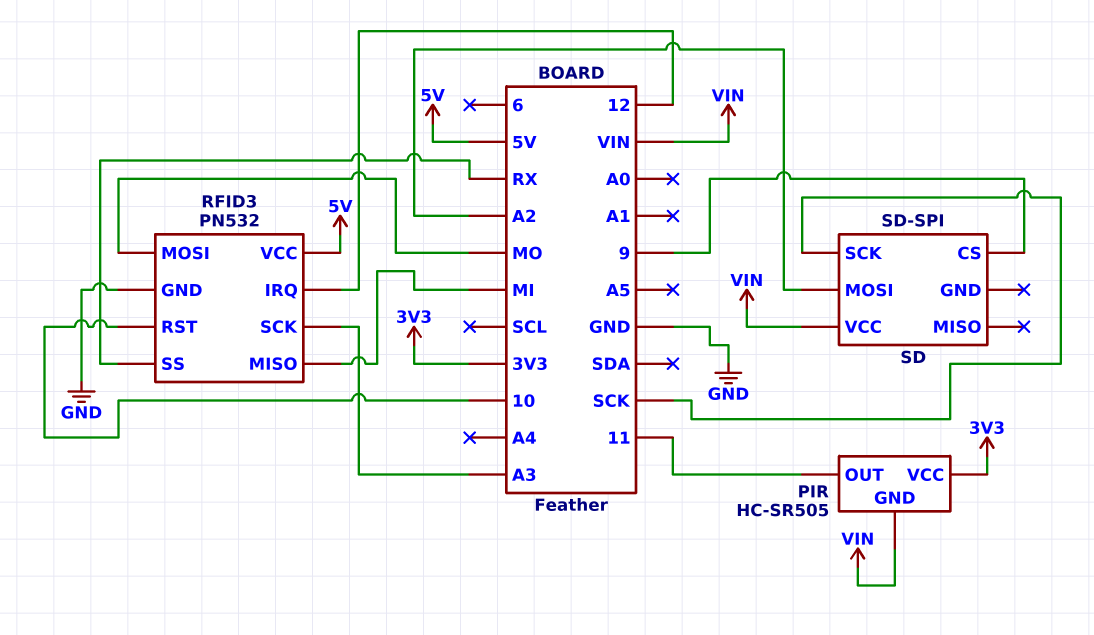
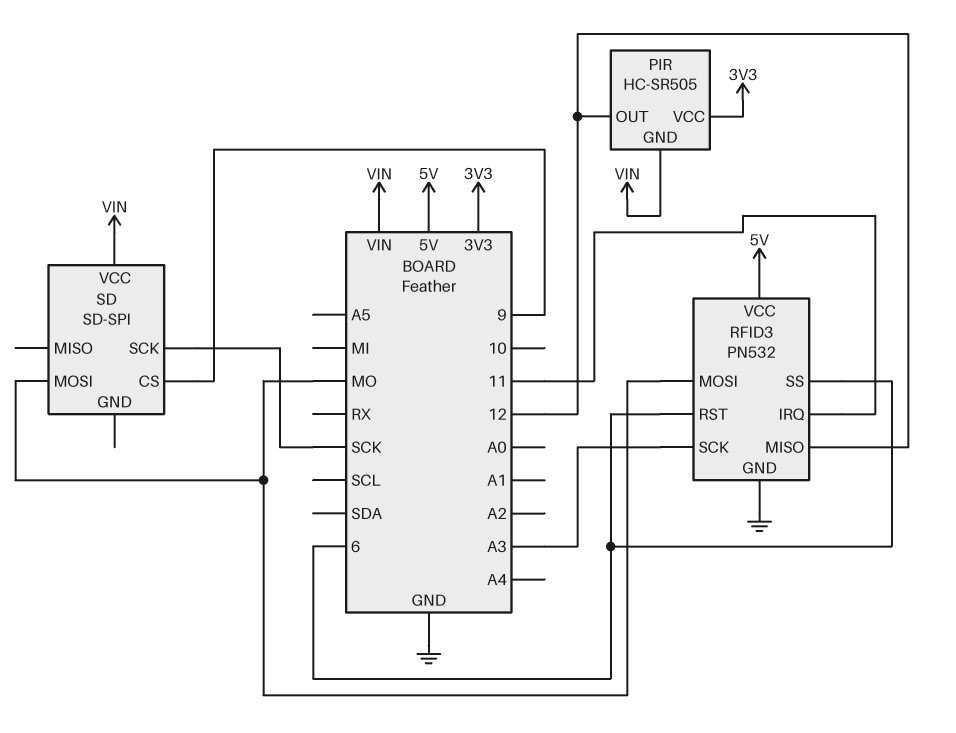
PIR pin OUT: 11 -> 12
RFID3 pin IRQ: 12 -> 11
RFID3 pin MISO: MI -> 12
RFID3 pin RST: 10 -> 6
RFID3 pin SS: RX -> 6
SD pin MOSI: A2 -> MO

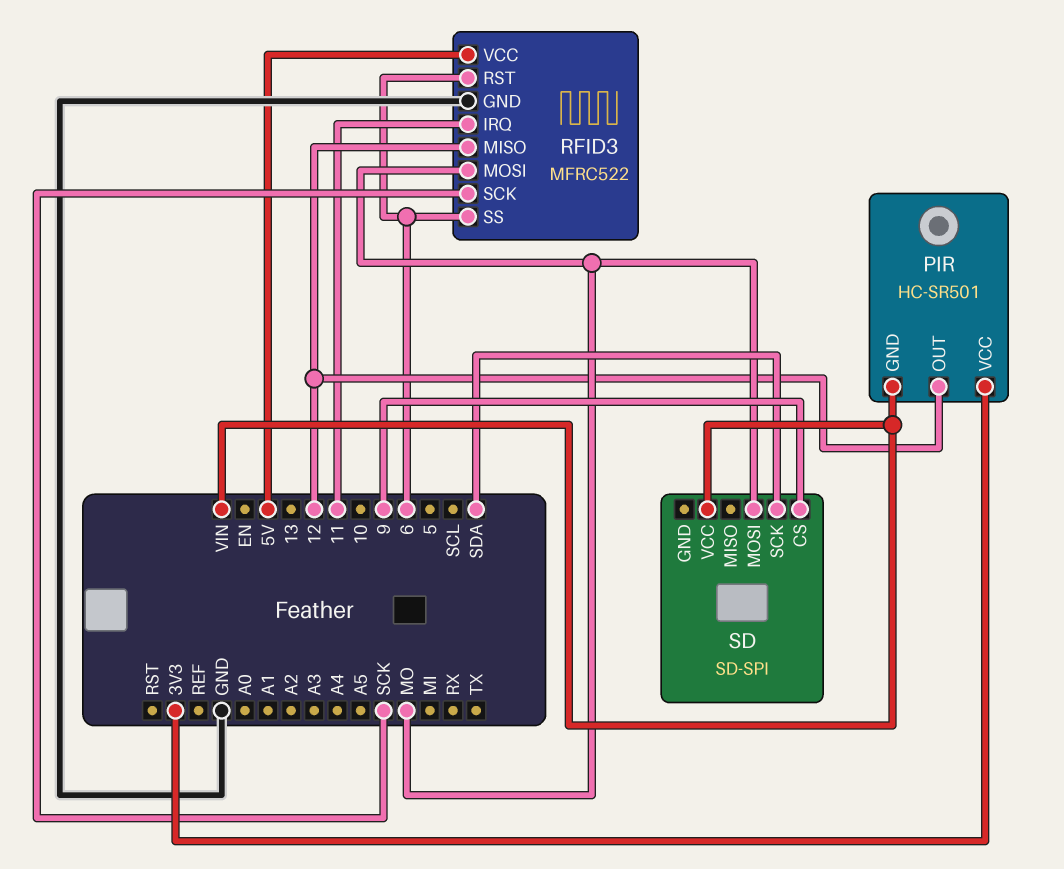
PIR: HC-SR505 -> HC-SR501
RFID3: PN532 -> MFRC522
RFID3 pin SCK: A3 -> SCK
SD pin SCK: SCK -> SDA

